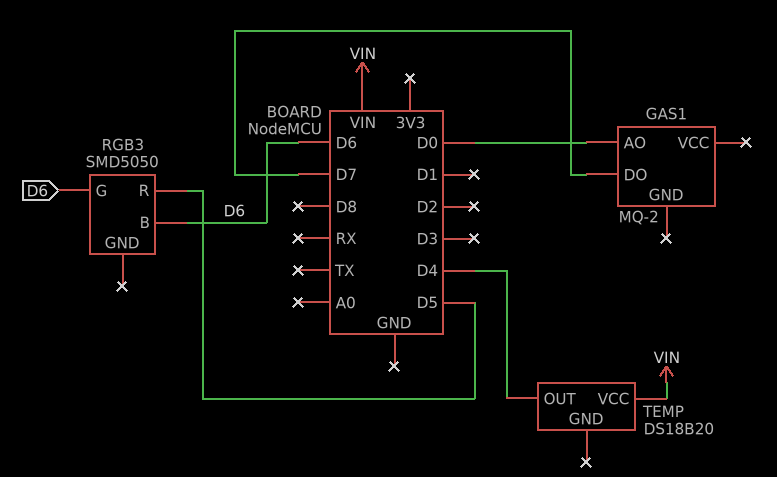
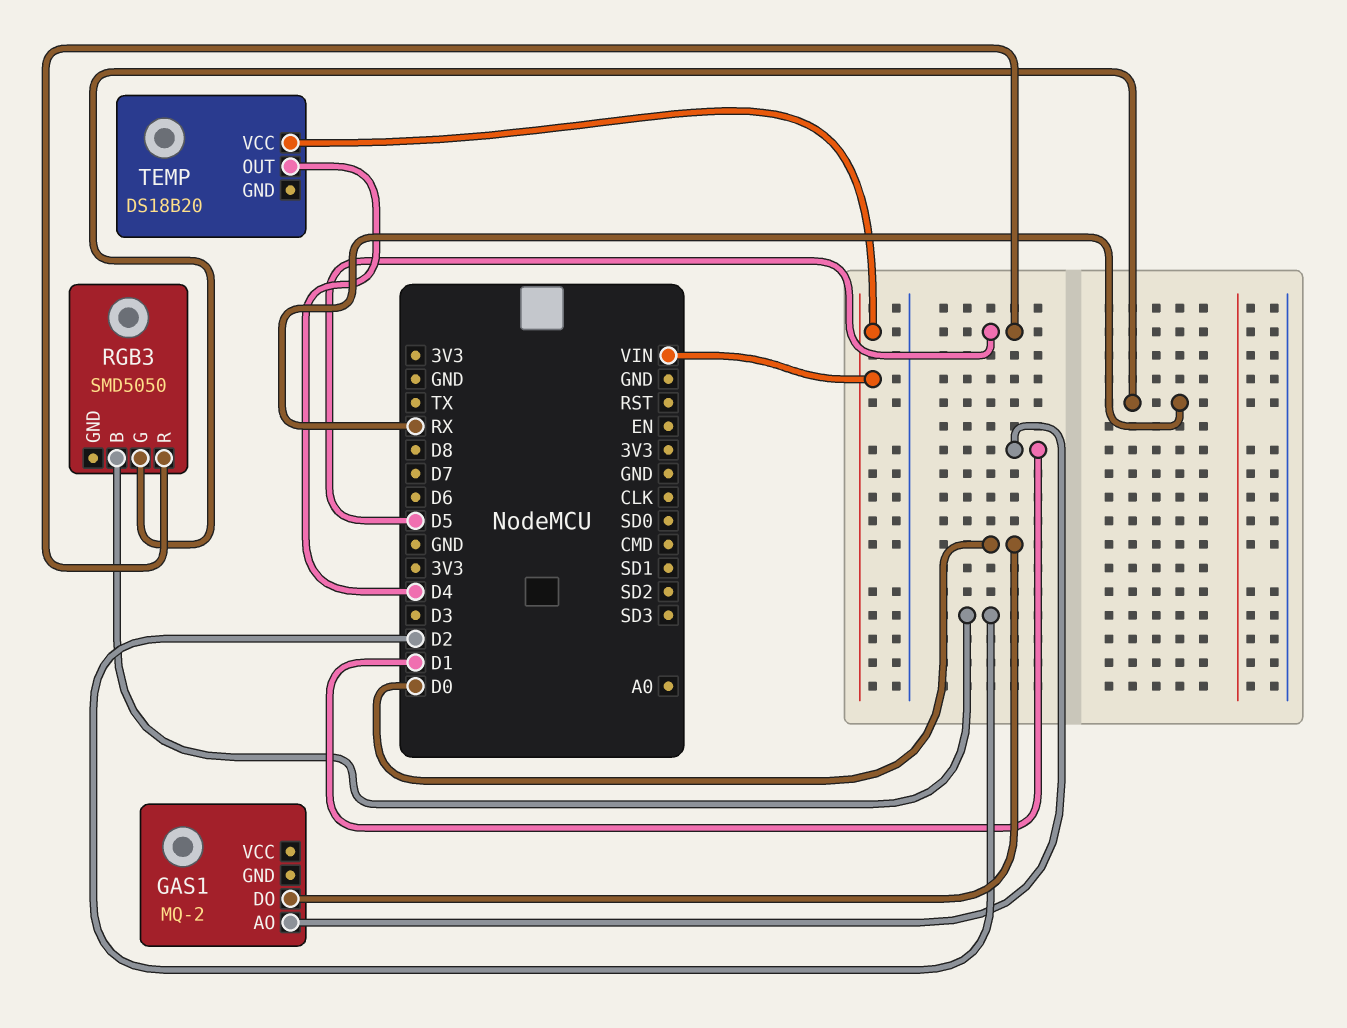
GAS1 pin AO: D0 -> D1
GAS1 pin DO: D7 -> D0
RGB3 pin B: D6 -> D2
RGB3 pin G: D6 -> RX

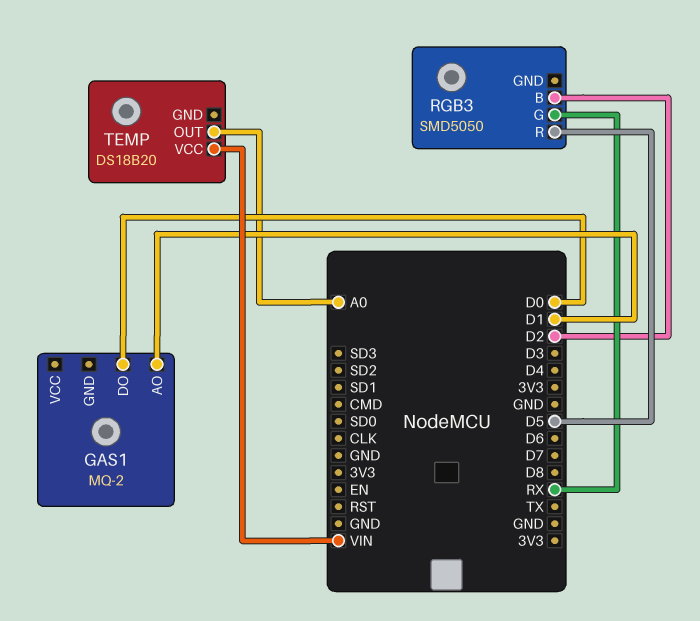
TEMP pin OUT: D4 -> A0

